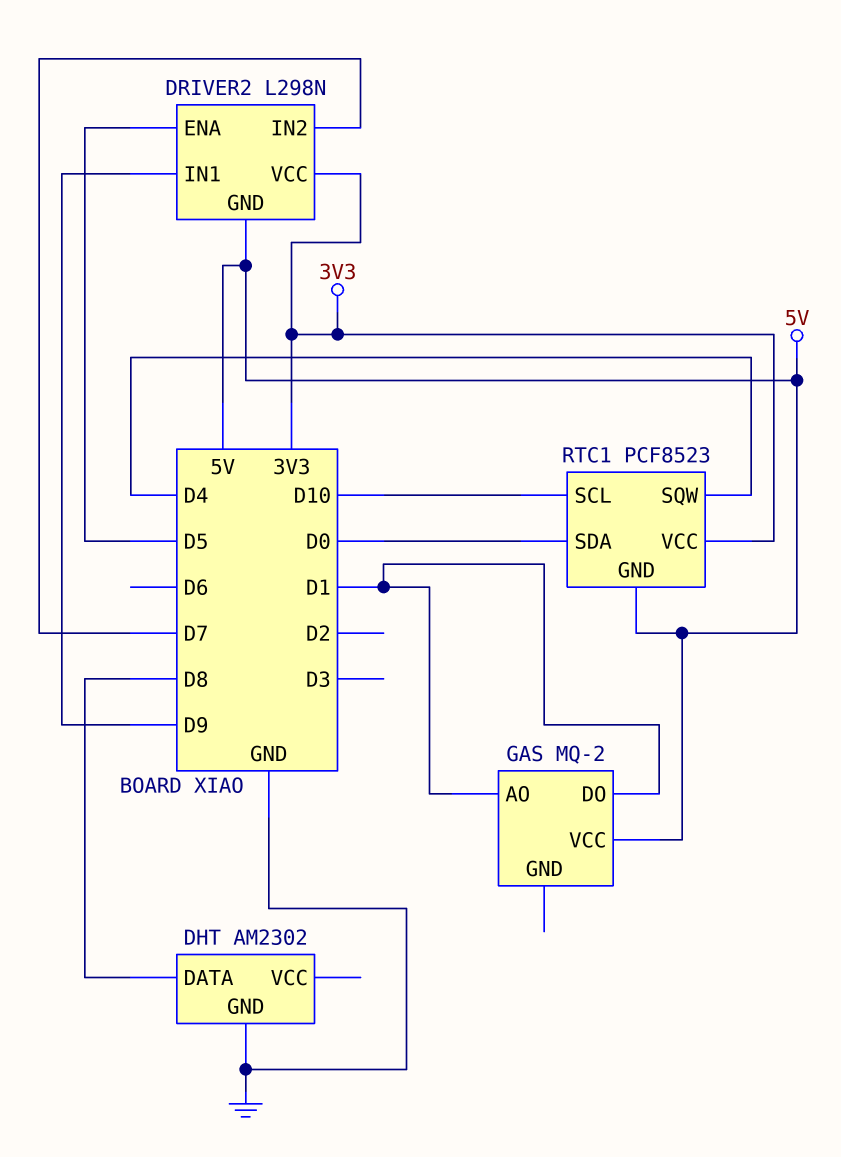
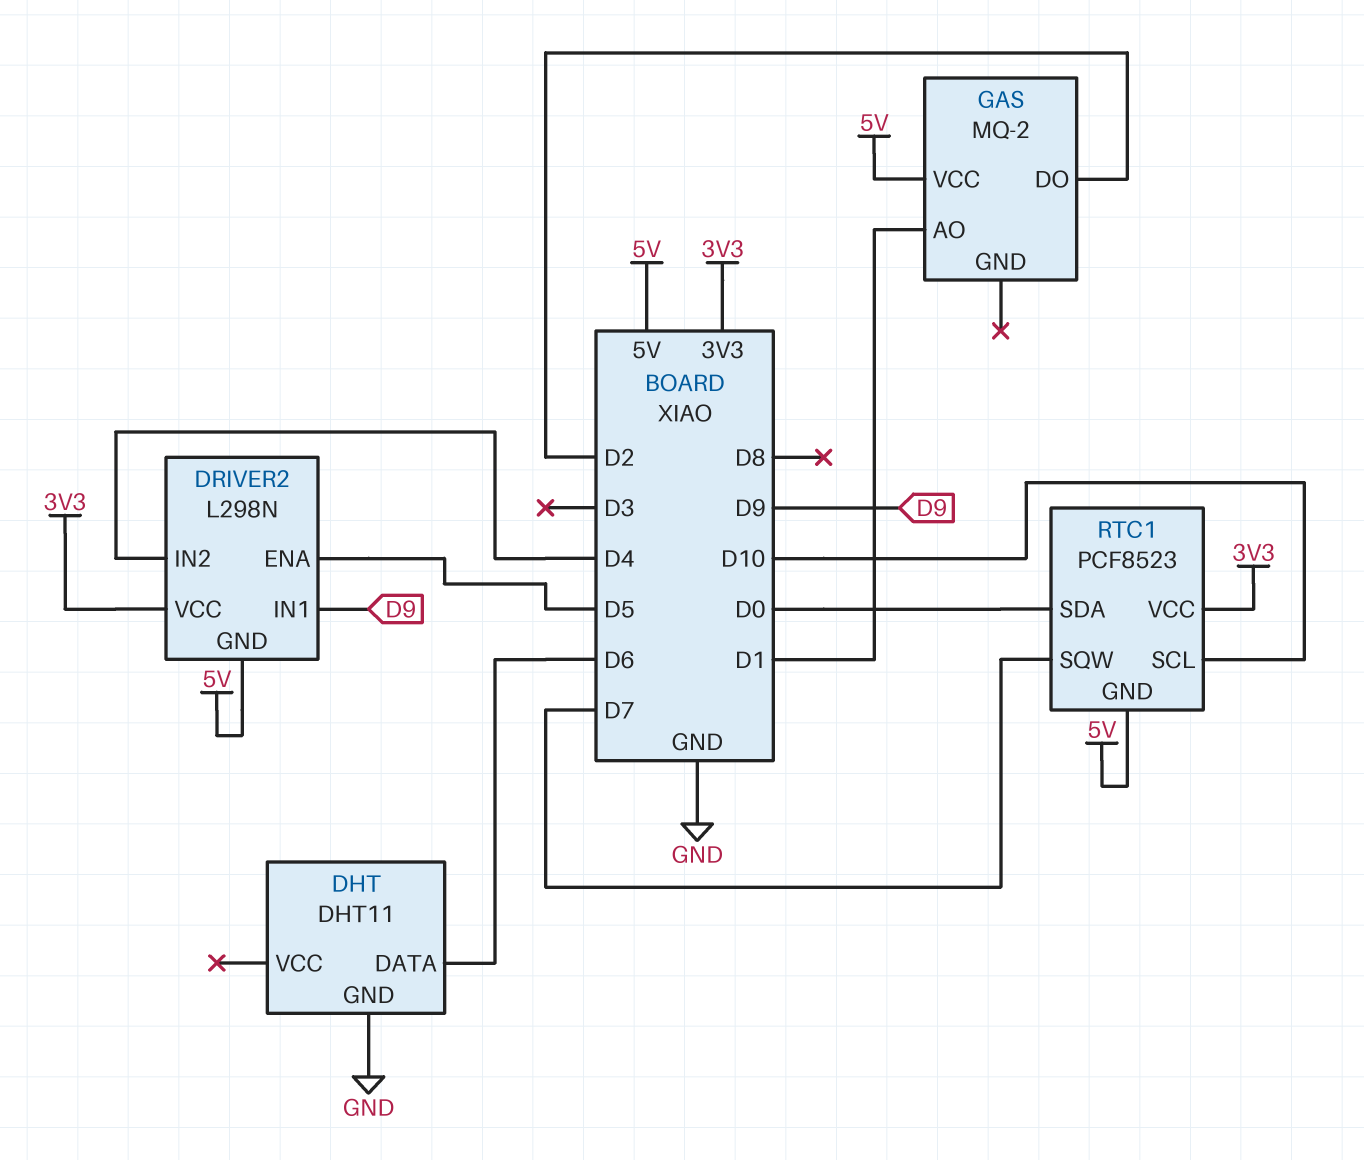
DHT: AM2302 -> DHT11
DHT pin DATA: D8 -> D6
DRIVER2 pin IN2: D7 -> D4
GAS pin DO: D1 -> D2
RTC1 pin SQW: D4 -> D7

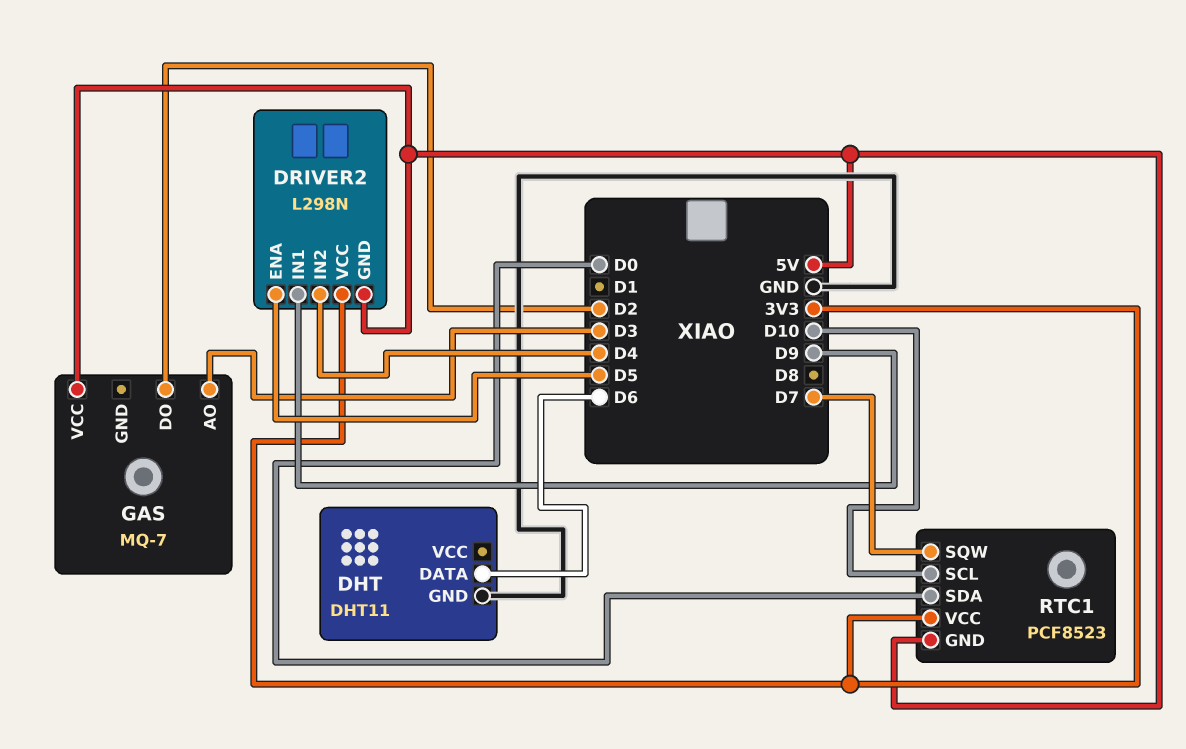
GAS: MQ-2 -> MQ-7
GAS pin AO: D1 -> D3

